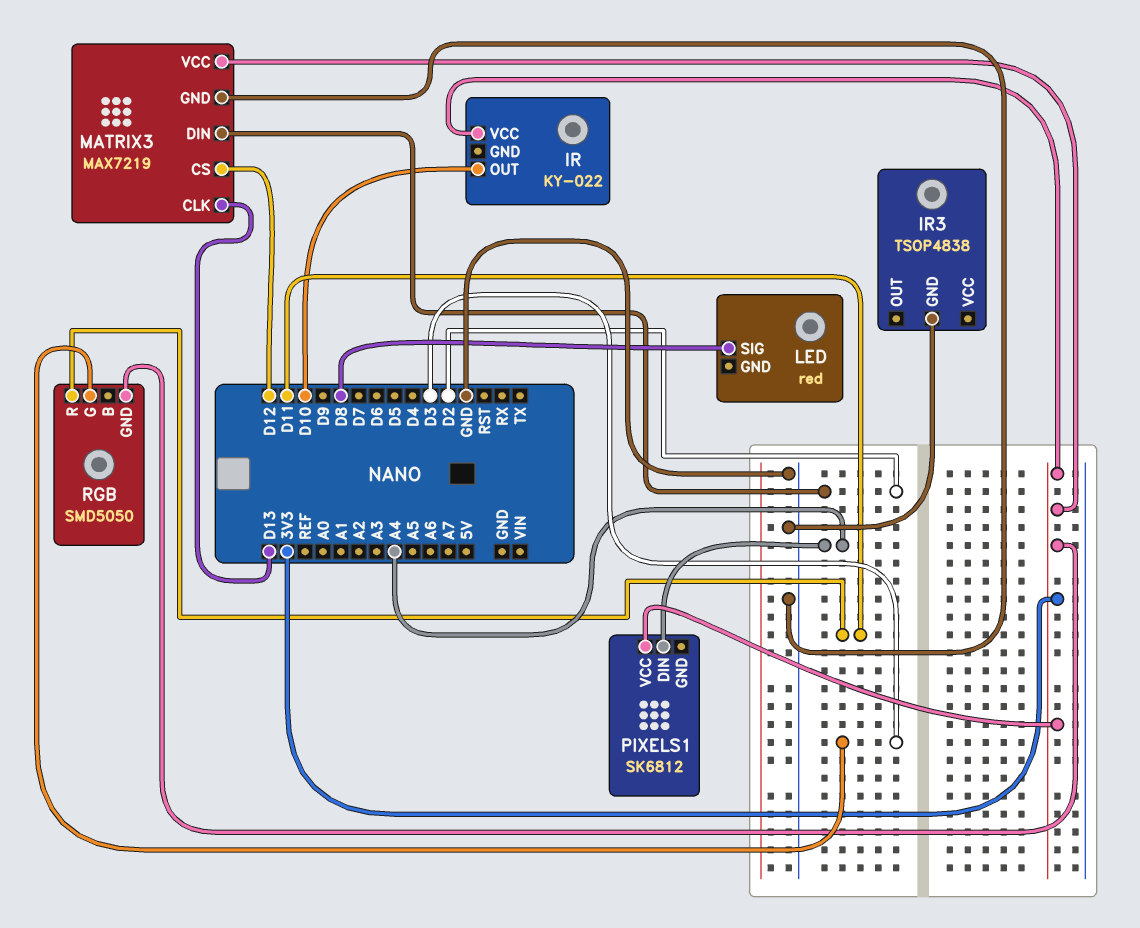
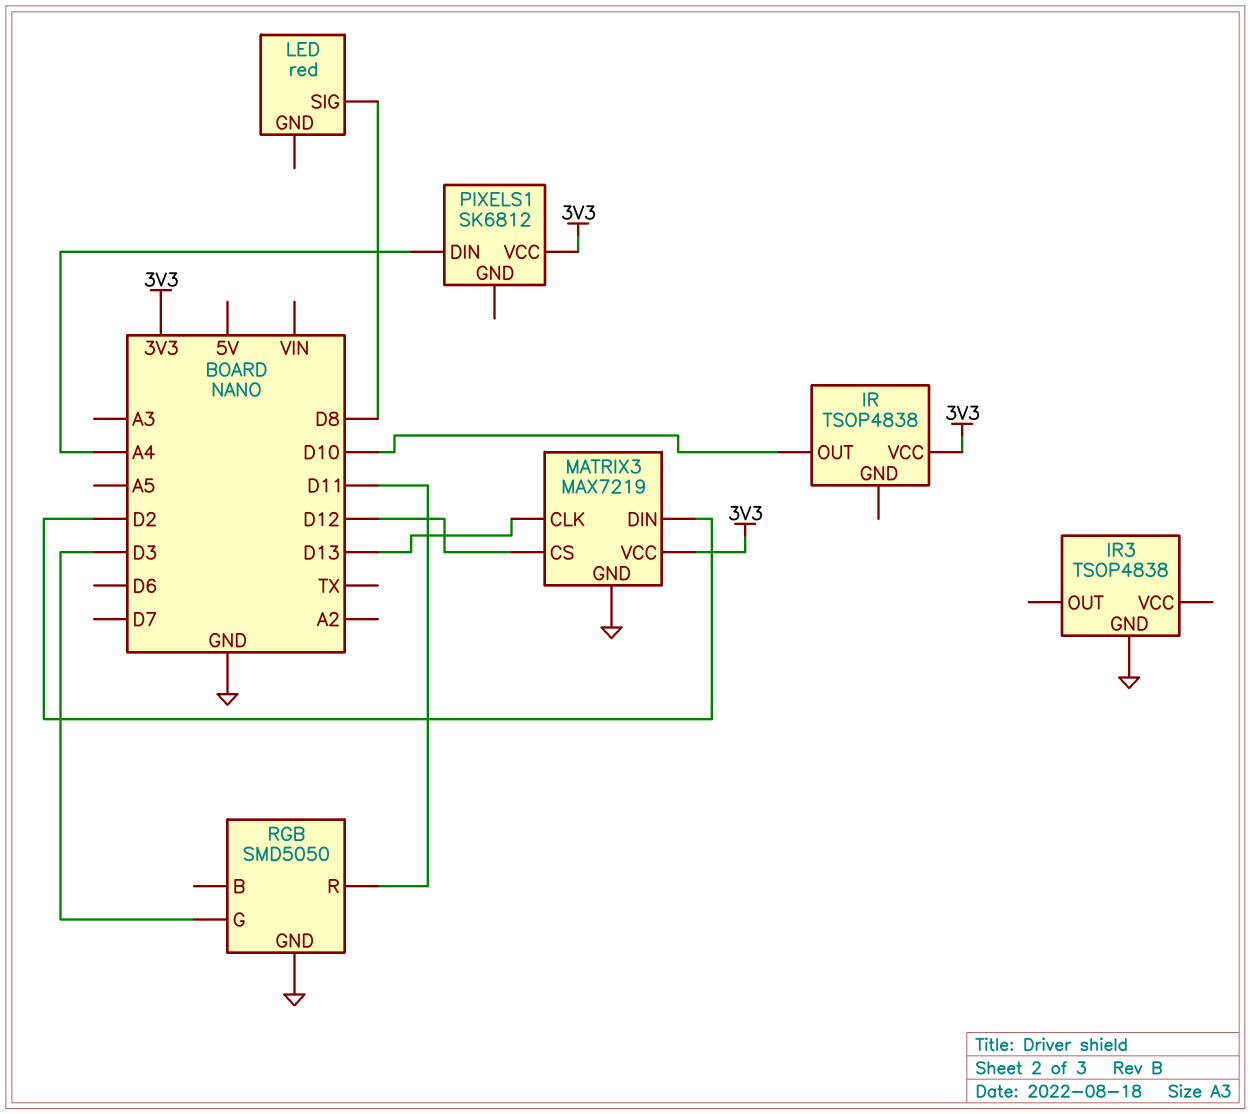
IR: KY-022 -> TSOP4838
RGB pin GND: 3V3 -> GND

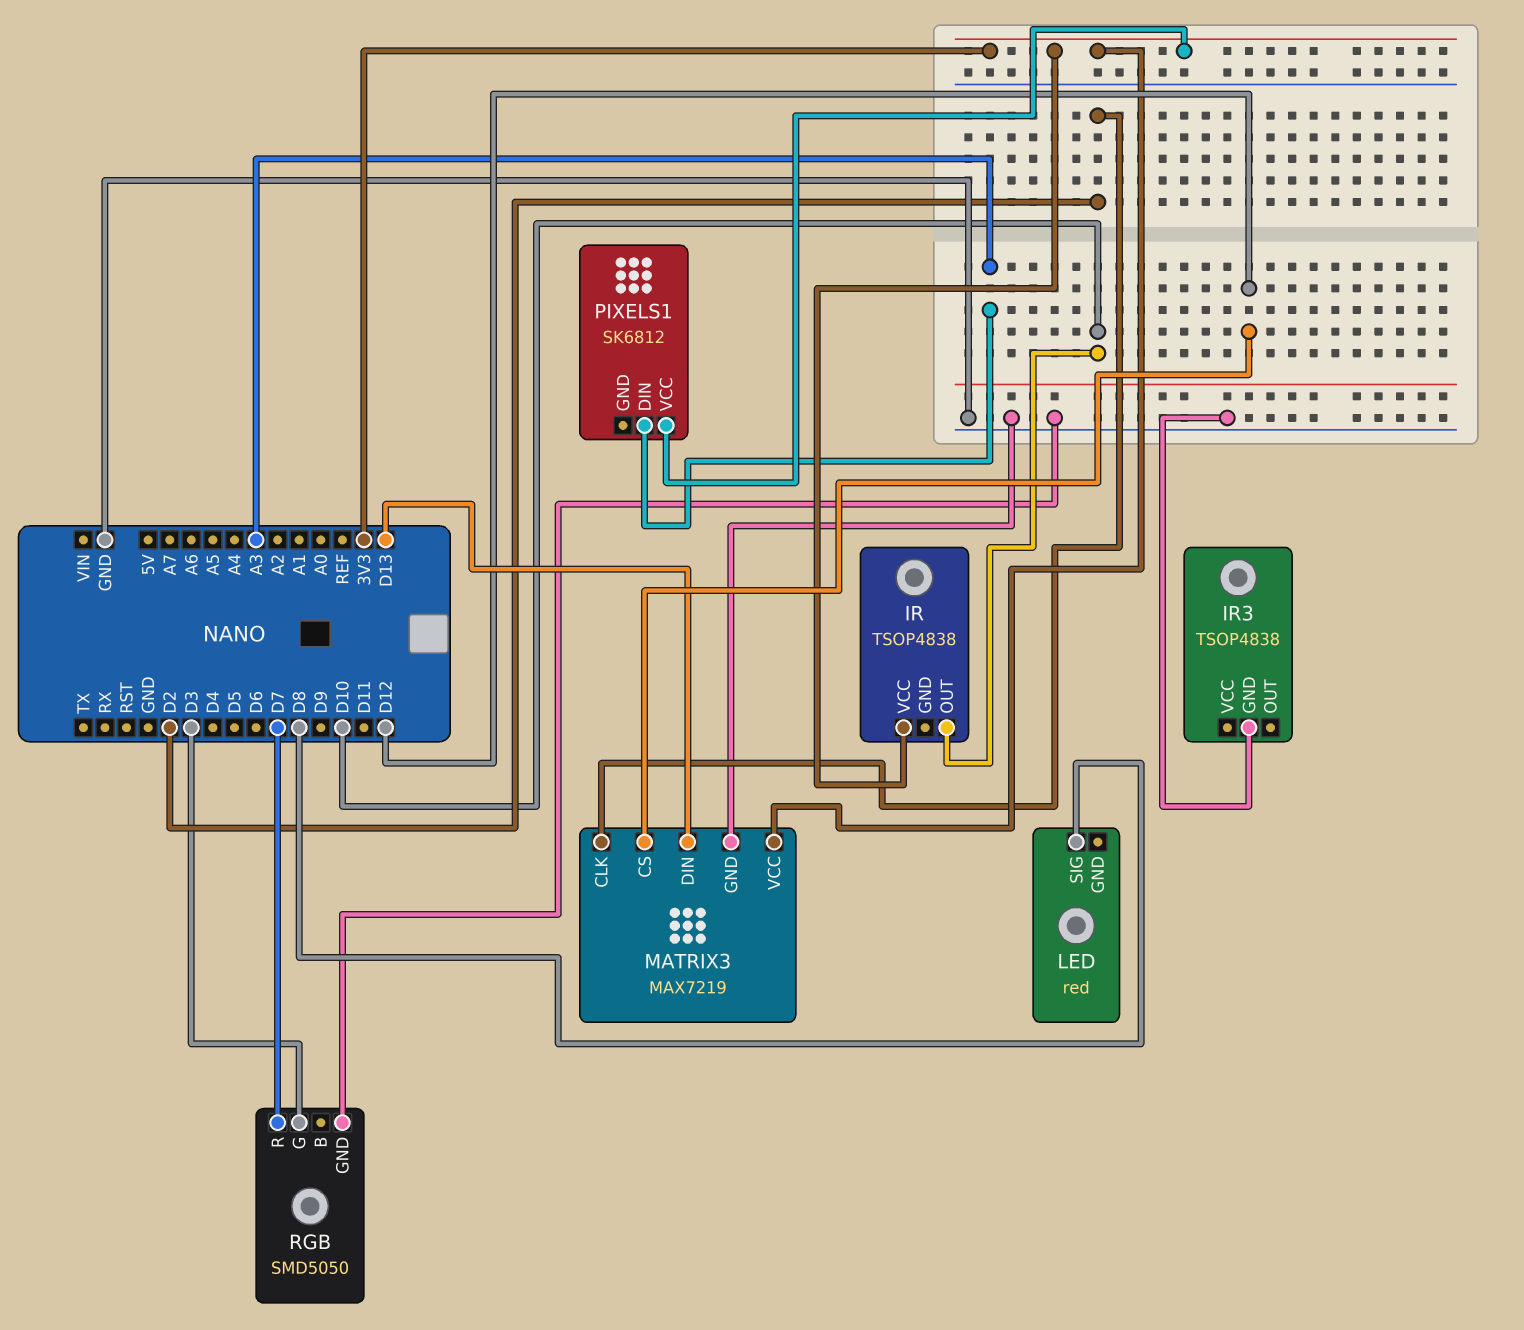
MATRIX3 pin CLK: D13 -> D2
MATRIX3 pin DIN: D2 -> D13
PIXELS1 pin DIN: A4 -> A3
RGB pin R: D11 -> D7

